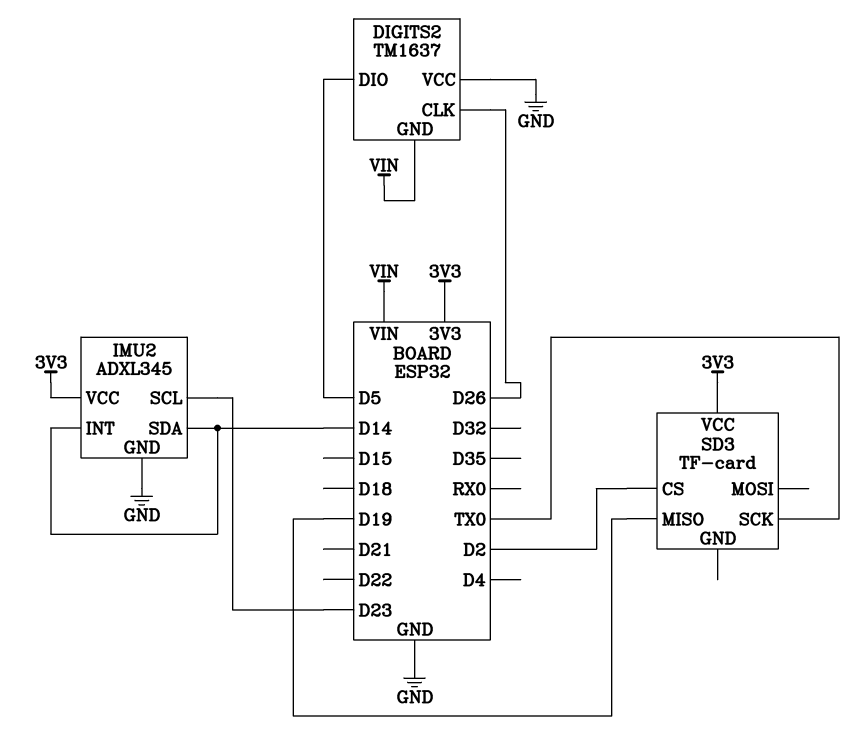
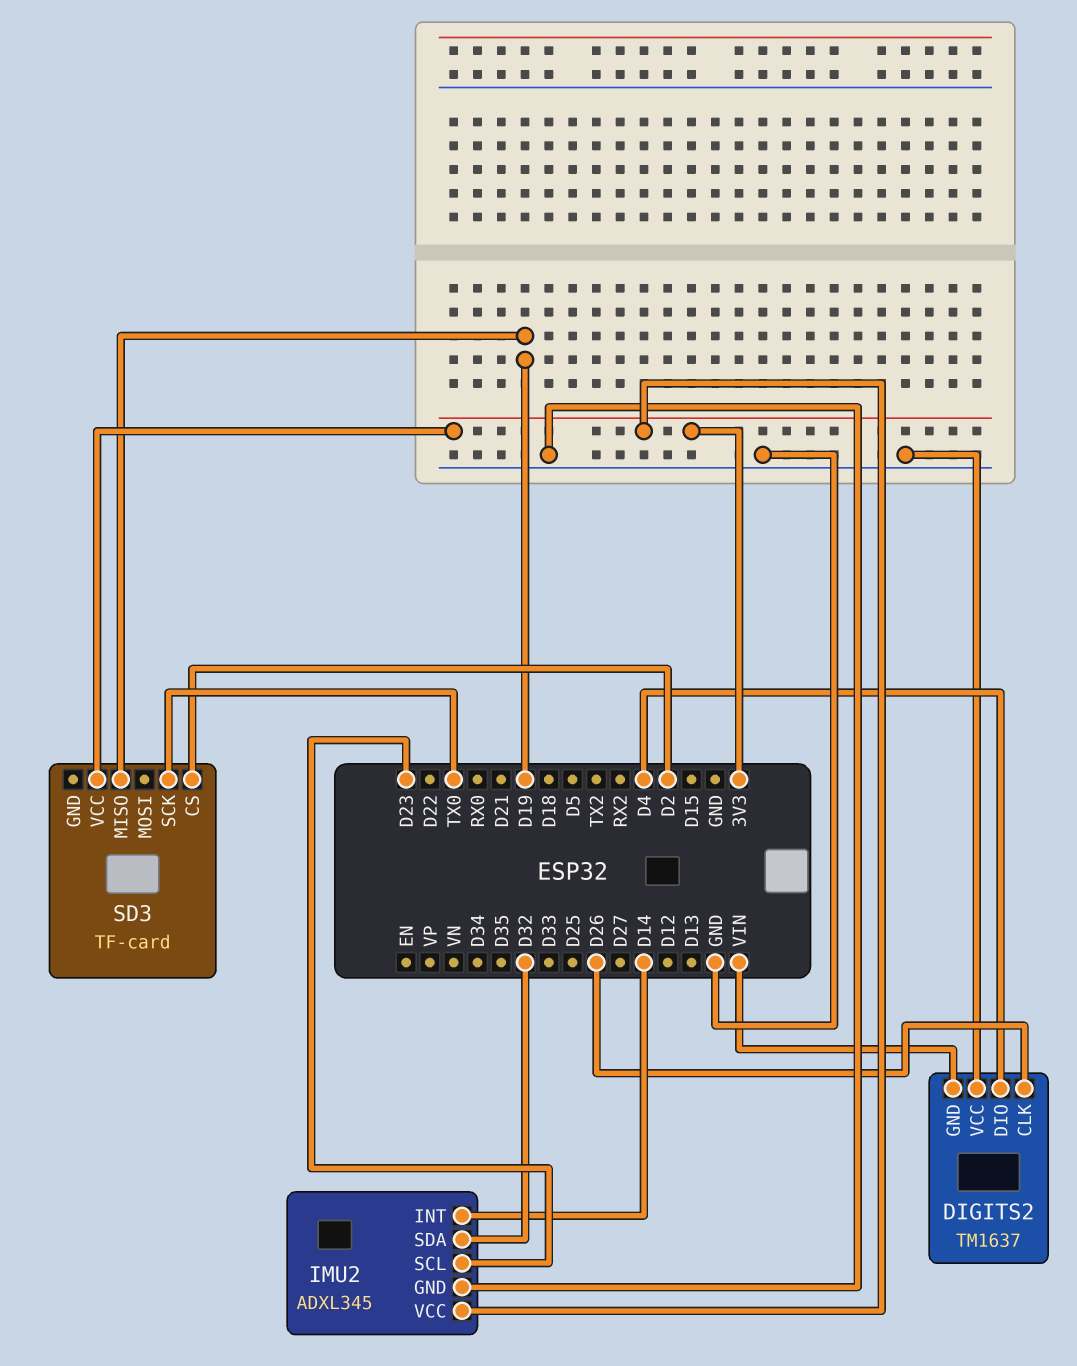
DIGITS2 pin DIO: D5 -> D4
IMU2 pin SDA: D14 -> D32

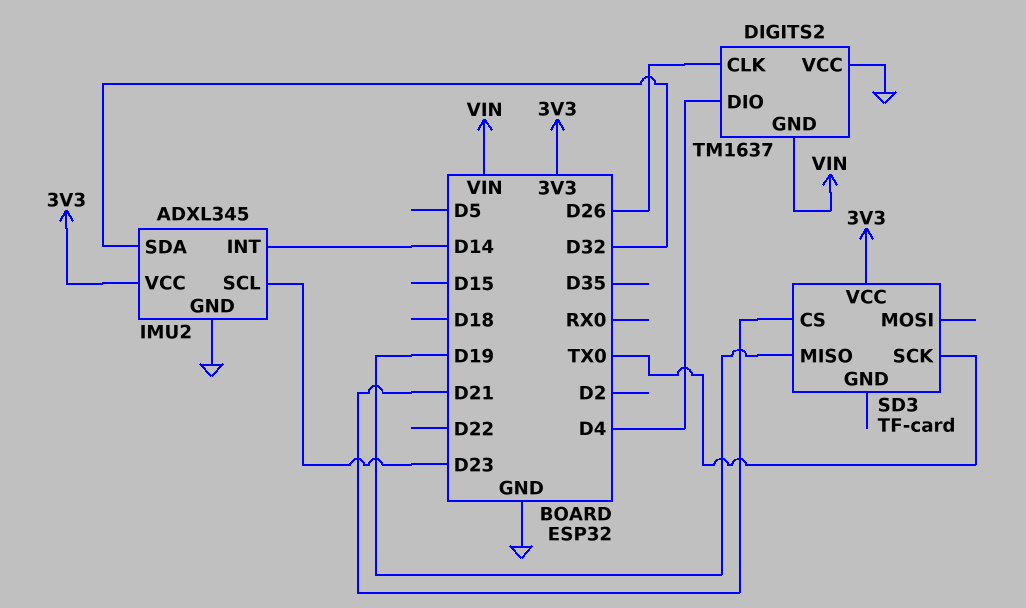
SD3 pin CS: D2 -> D21

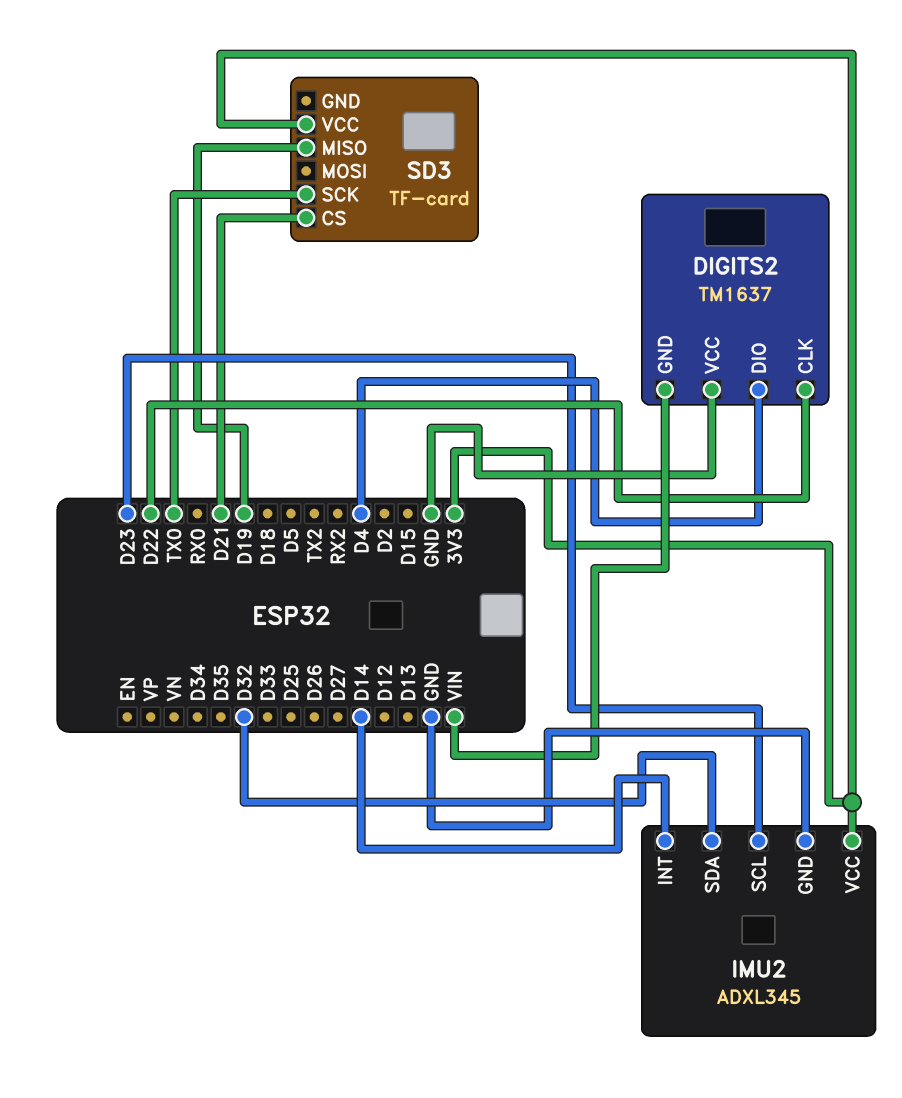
DIGITS2 pin CLK: D26 -> D22

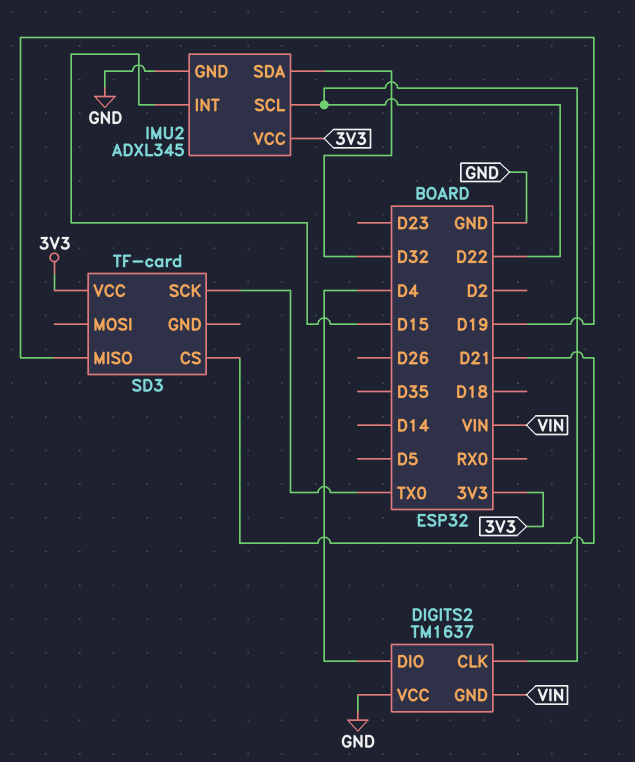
IMU2 pin INT: D14 -> D15
IMU2 pin SCL: D23 -> D22

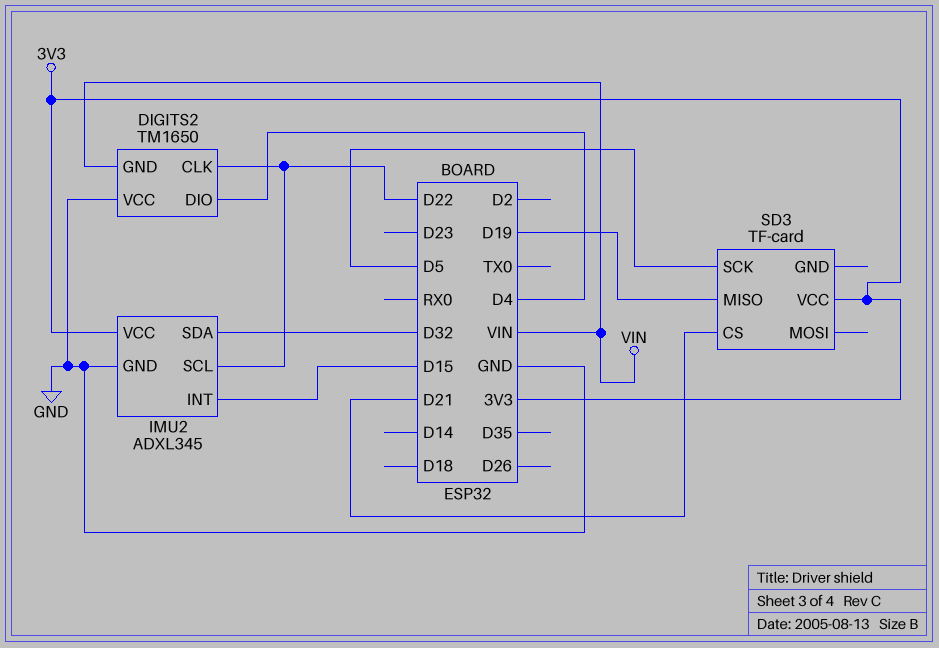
DIGITS2: TM1637 -> TM1650
SD3 pin SCK: TX0 -> D5

